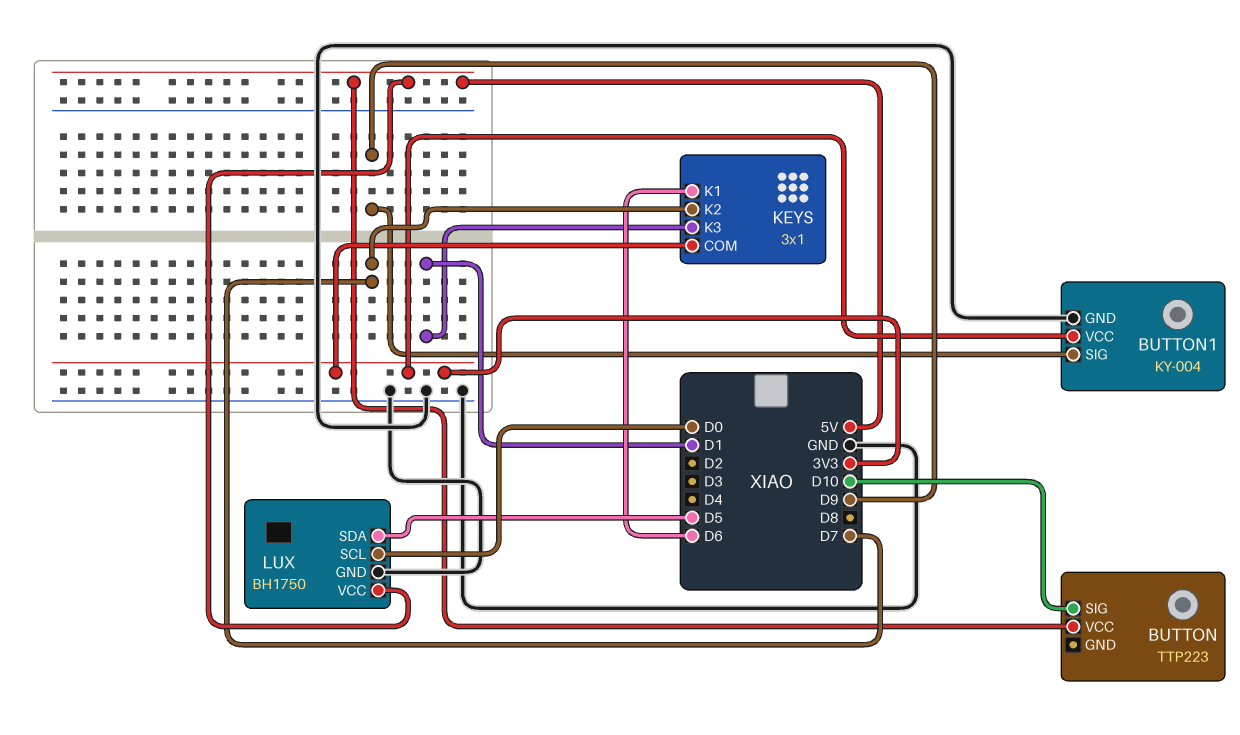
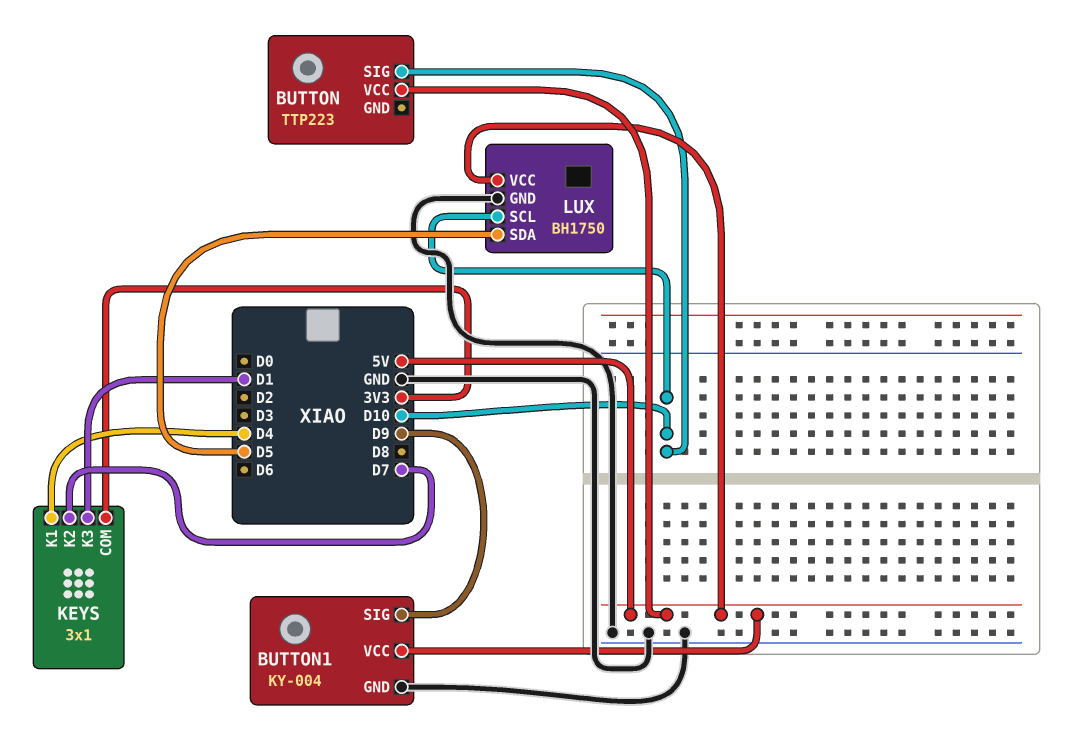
BUTTON1 pin VCC: 3V3 -> 5V
KEYS pin K1: D6 -> D4
LUX pin SCL: D0 -> D10

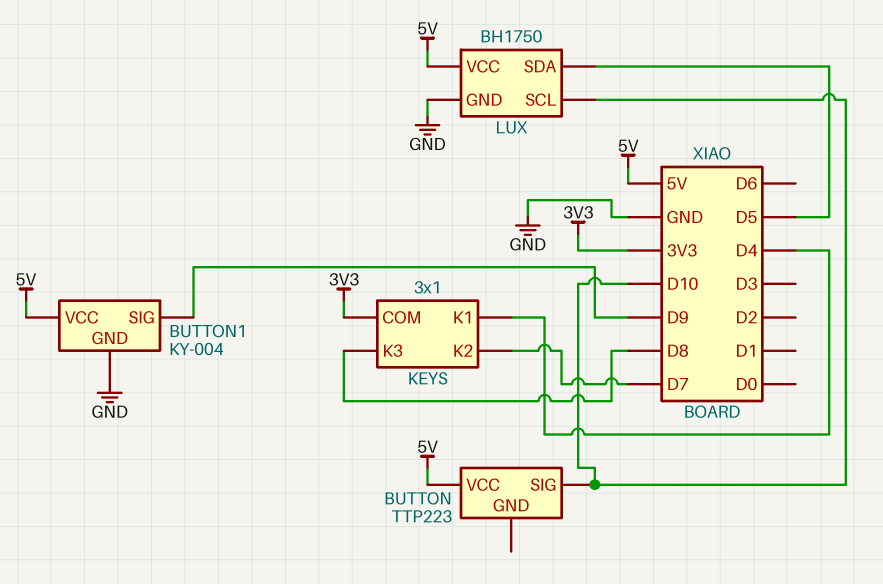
KEYS pin K3: D1 -> D8

